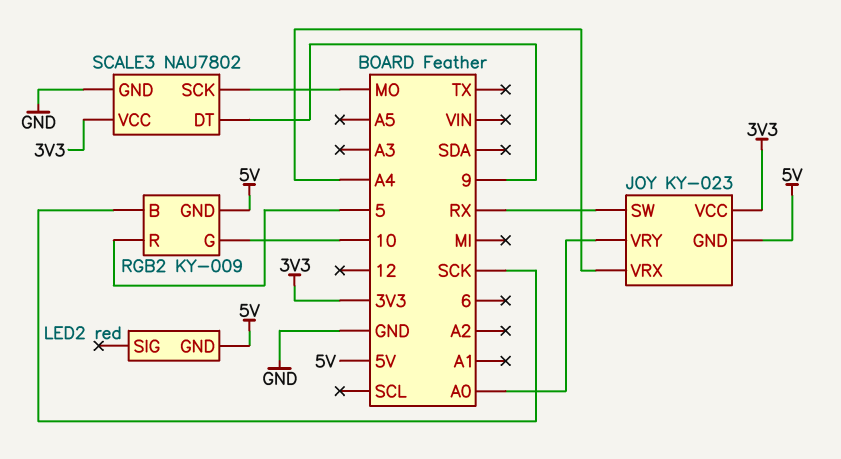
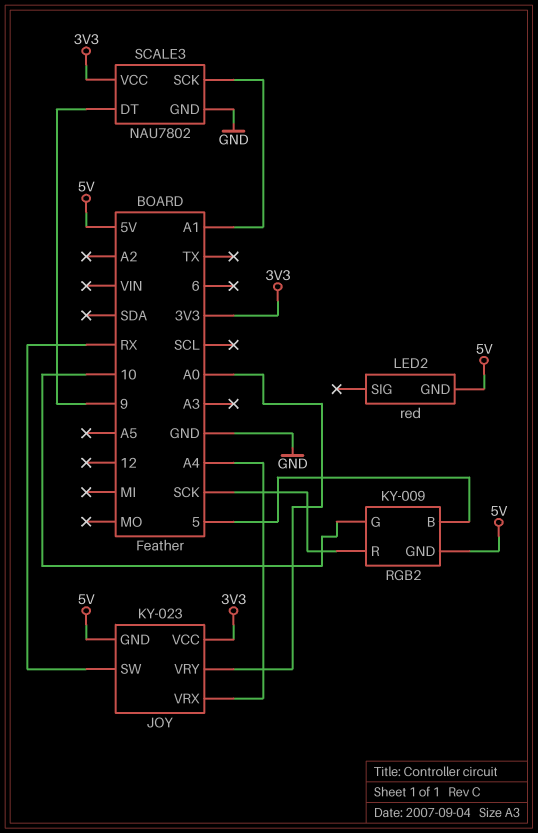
RGB2 pin B: SCK -> 5
RGB2 pin R: 5 -> SCK
SCALE3 pin SCK: MO -> A1

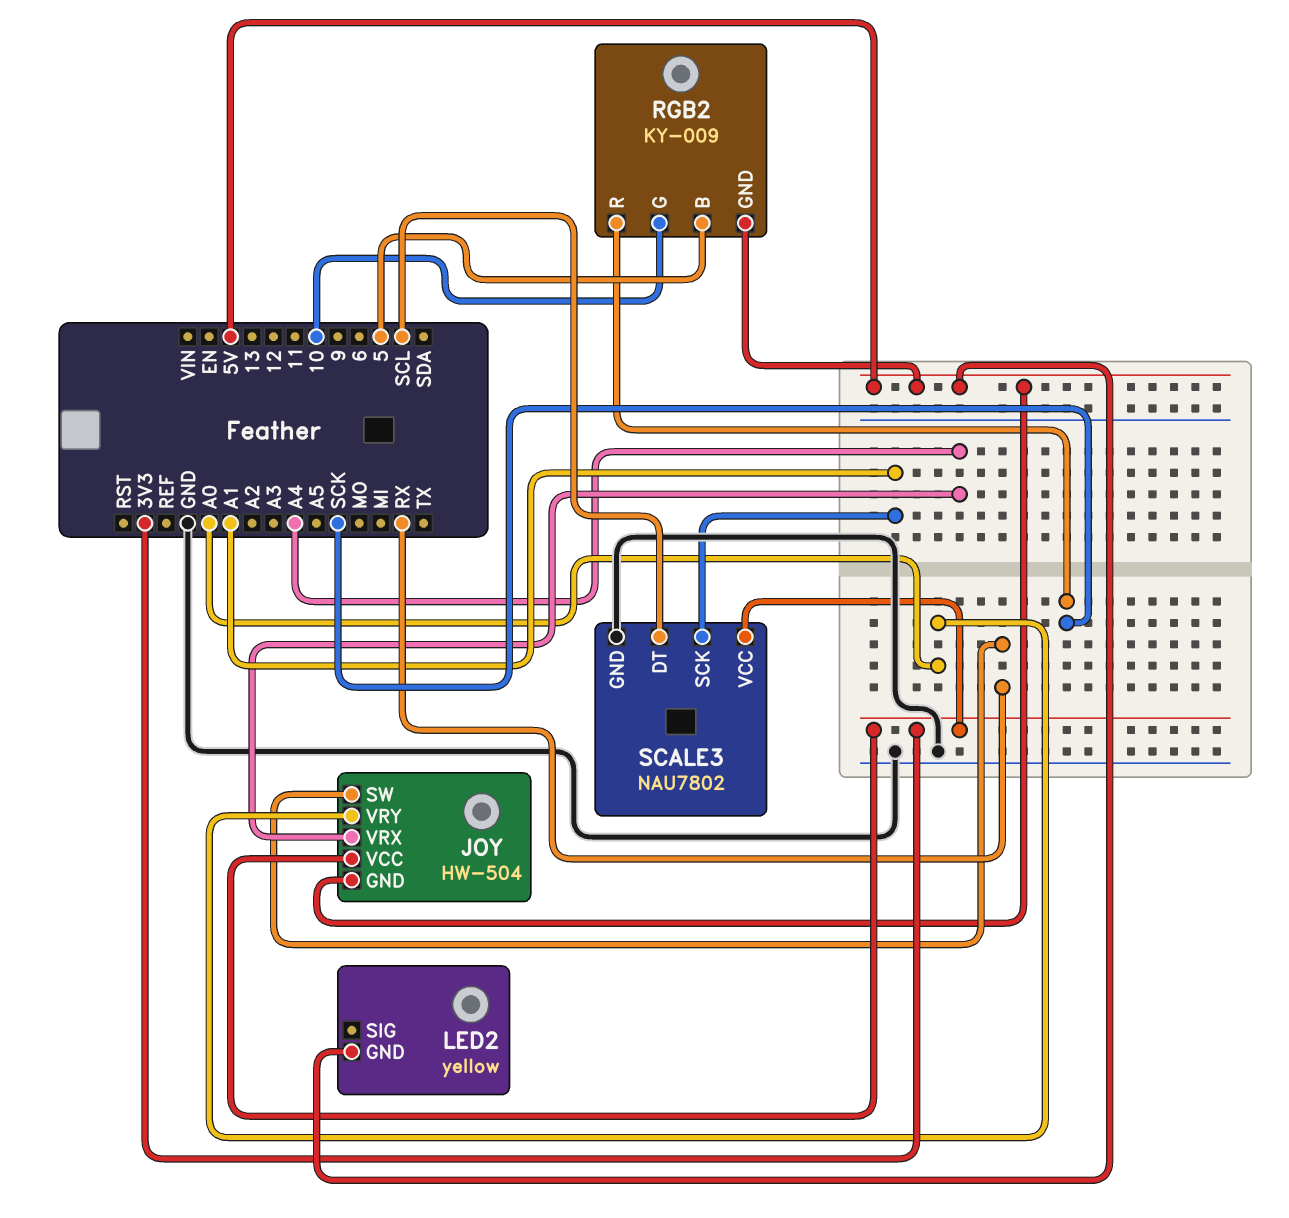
JOY: KY-023 -> HW-504
LED2: red -> yellow
SCALE3 pin DT: 9 -> SCL

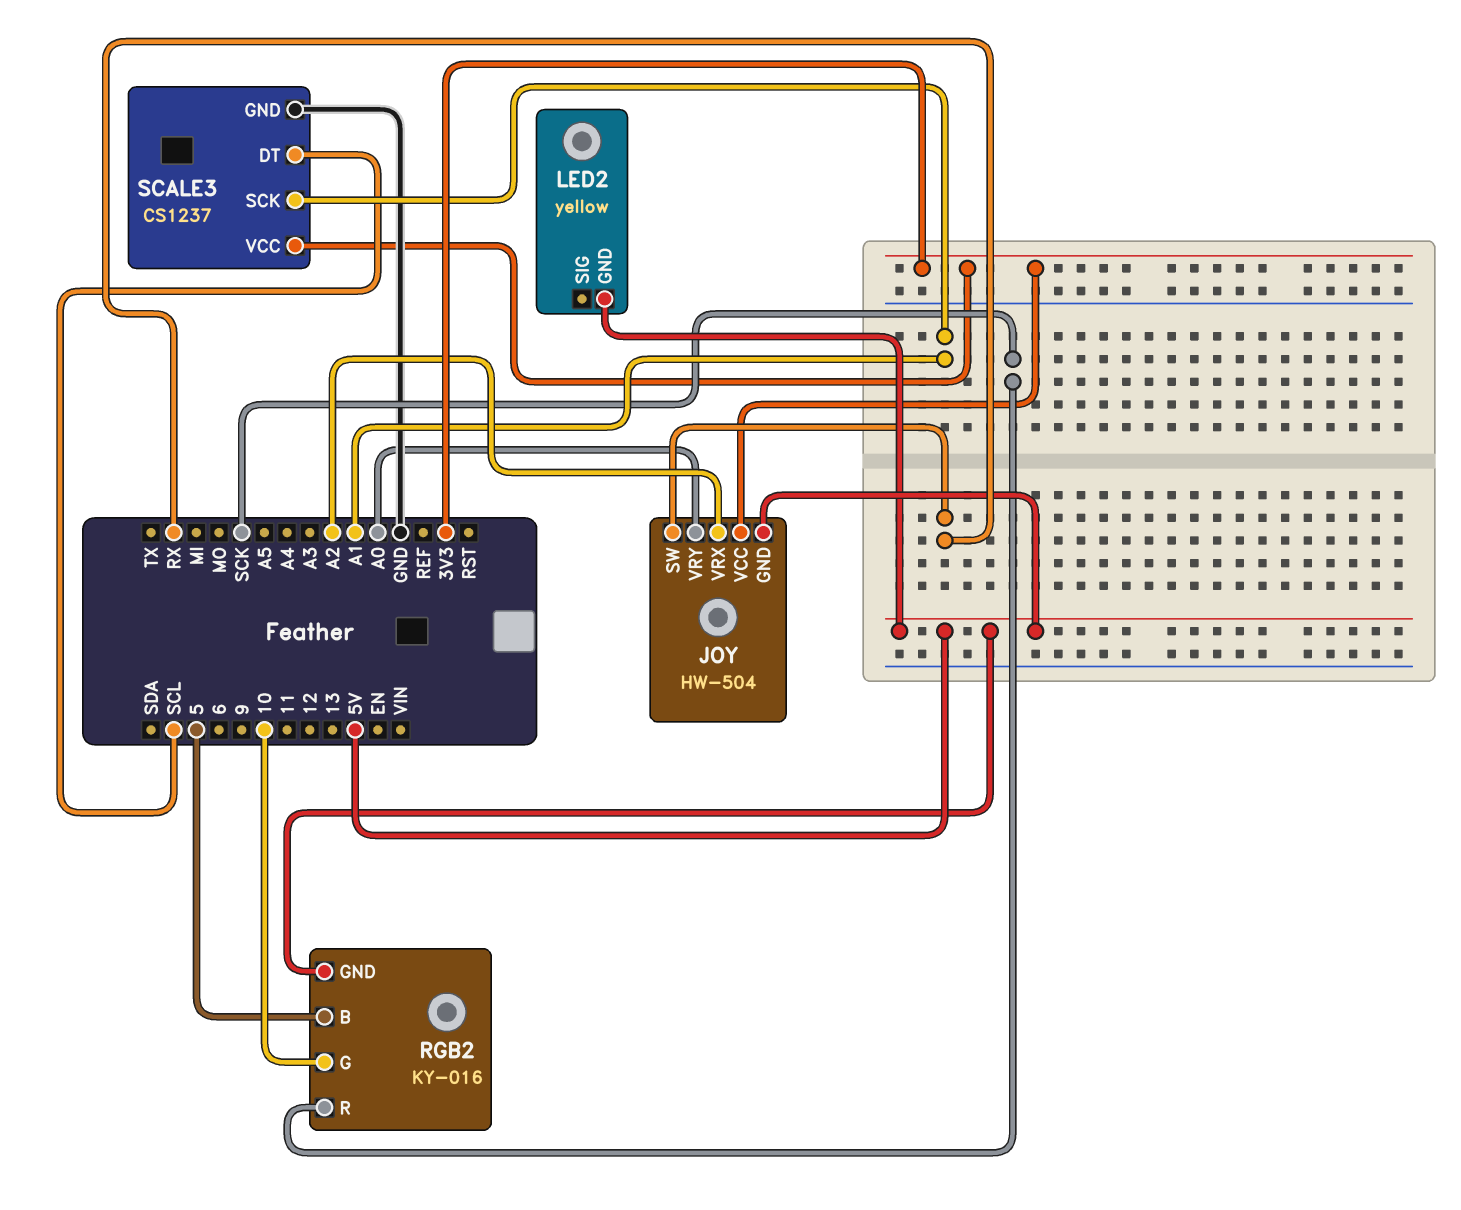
JOY pin VRX: A4 -> A2
RGB2: KY-009 -> KY-016
SCALE3: NAU7802 -> CS1237

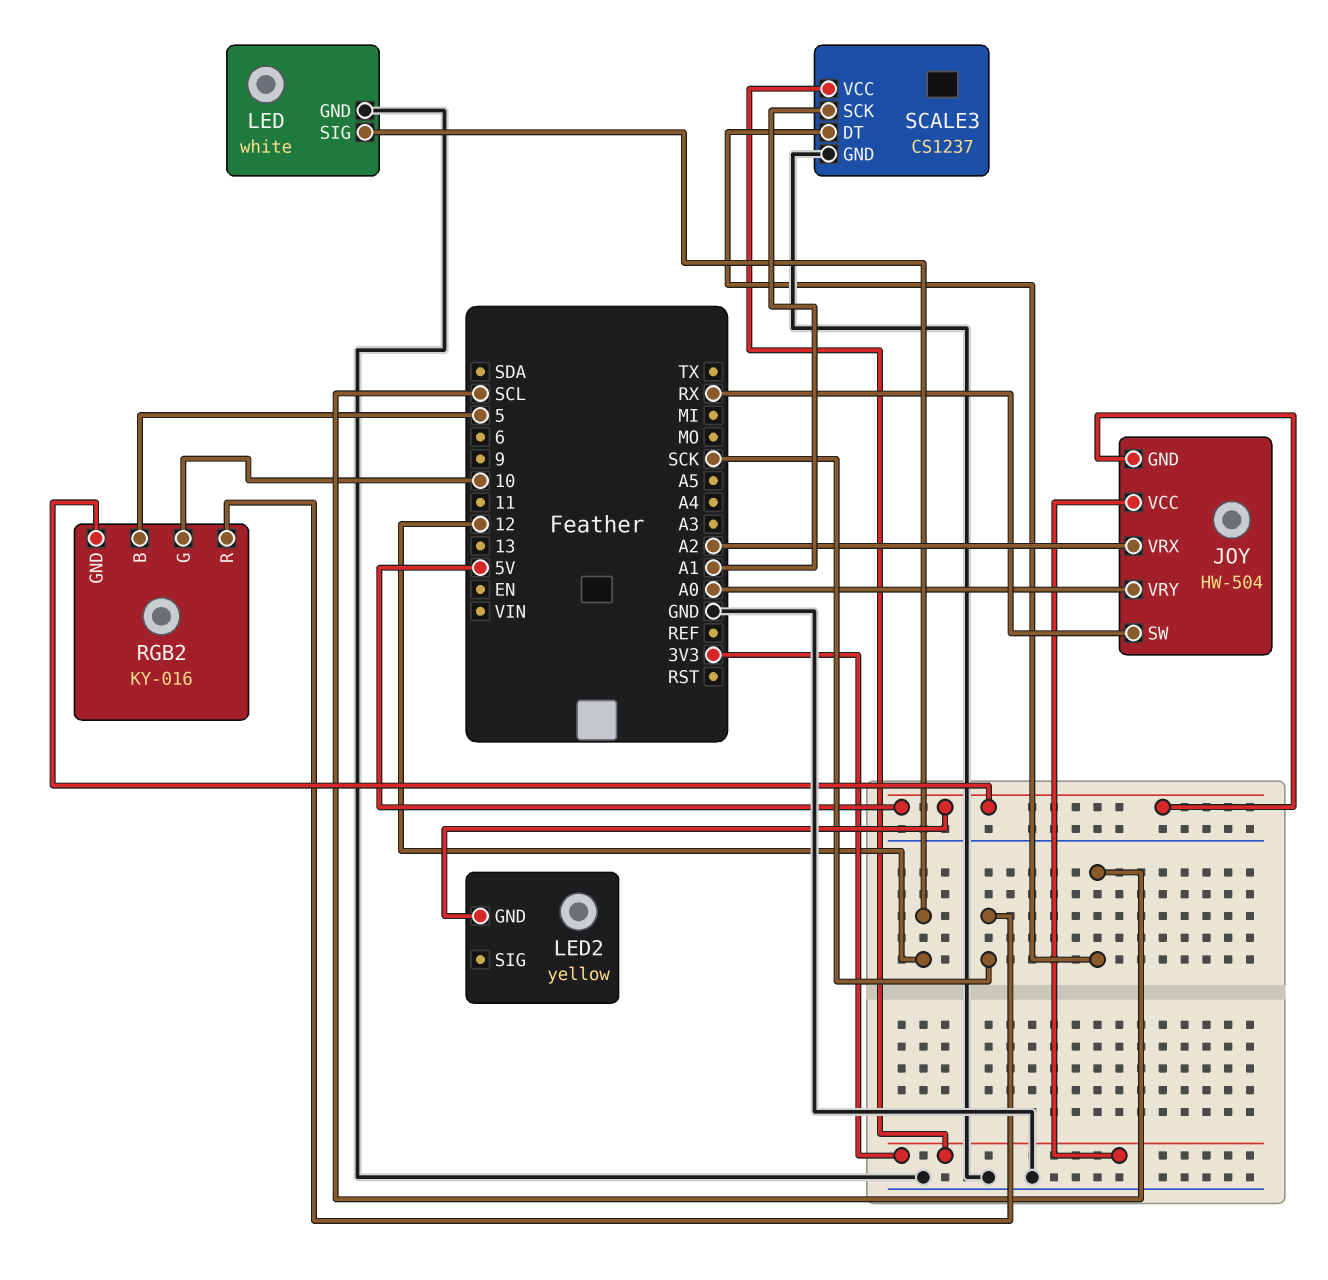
LED: none -> white
LED pin GND: none -> GND
LED pin SIG: none -> 12

